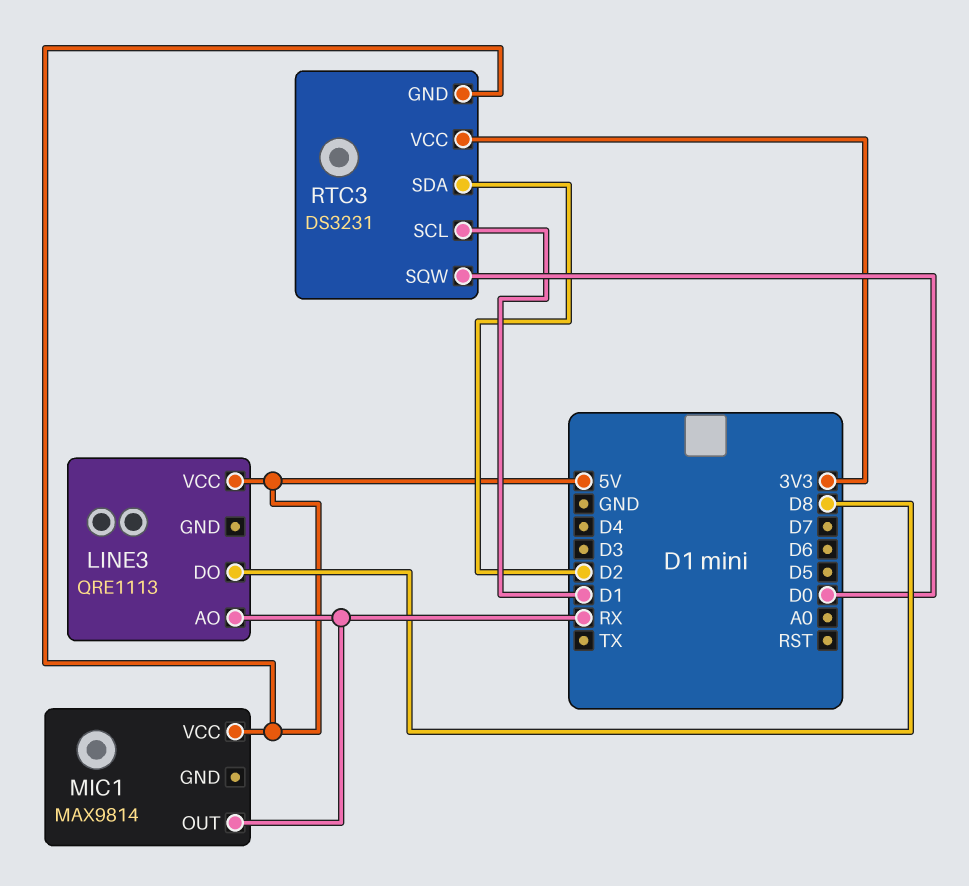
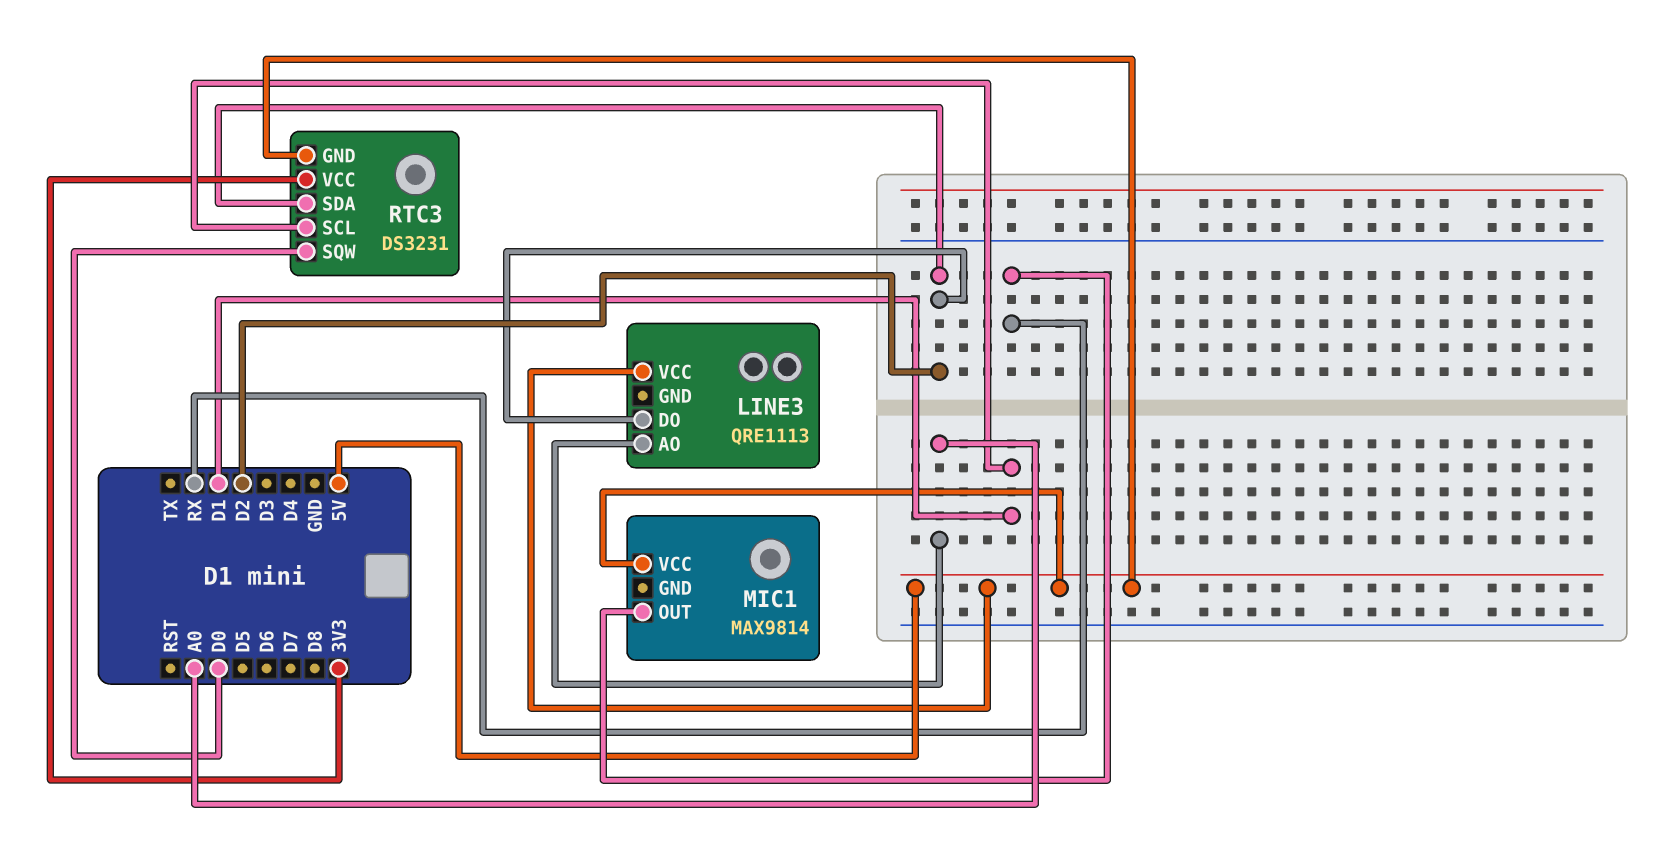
LINE3 pin AO: RX -> A0
LINE3 pin DO: D8 -> D2

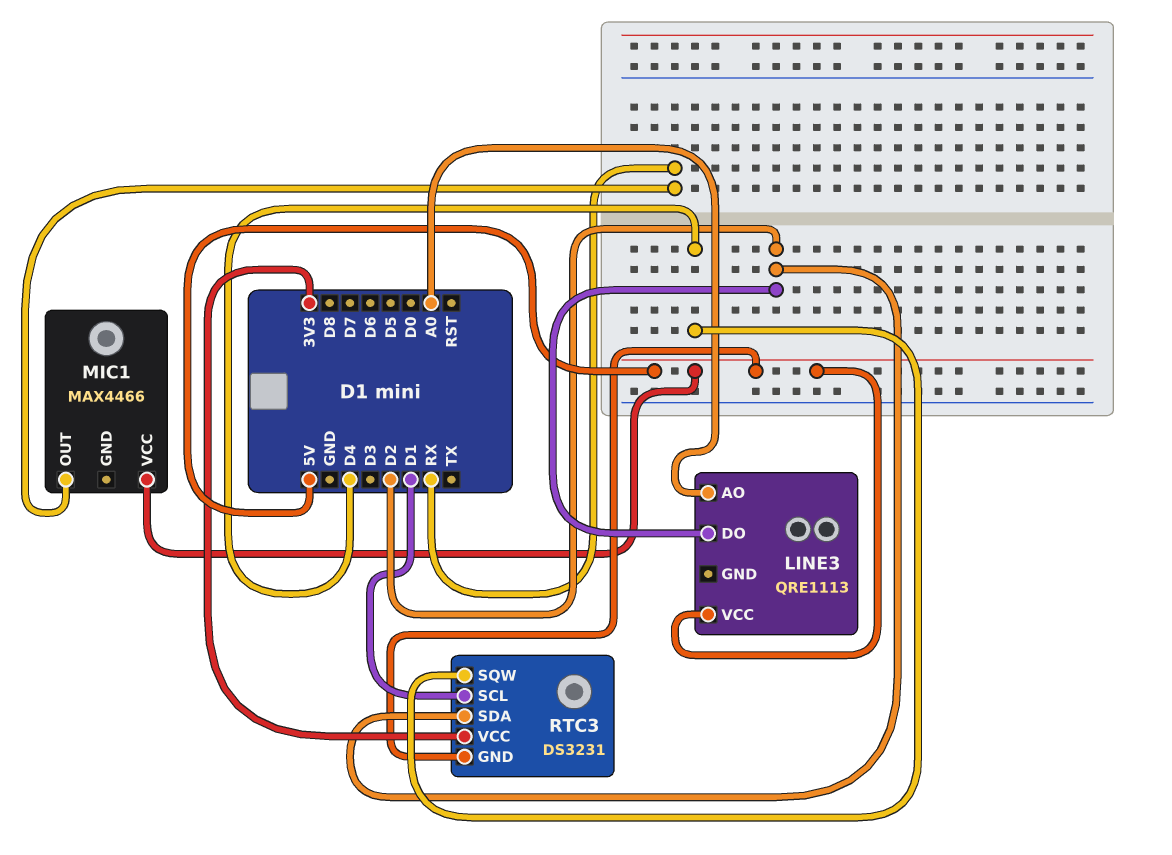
MIC1: MAX9814 -> MAX4466
RTC3 pin SQW: D0 -> D4

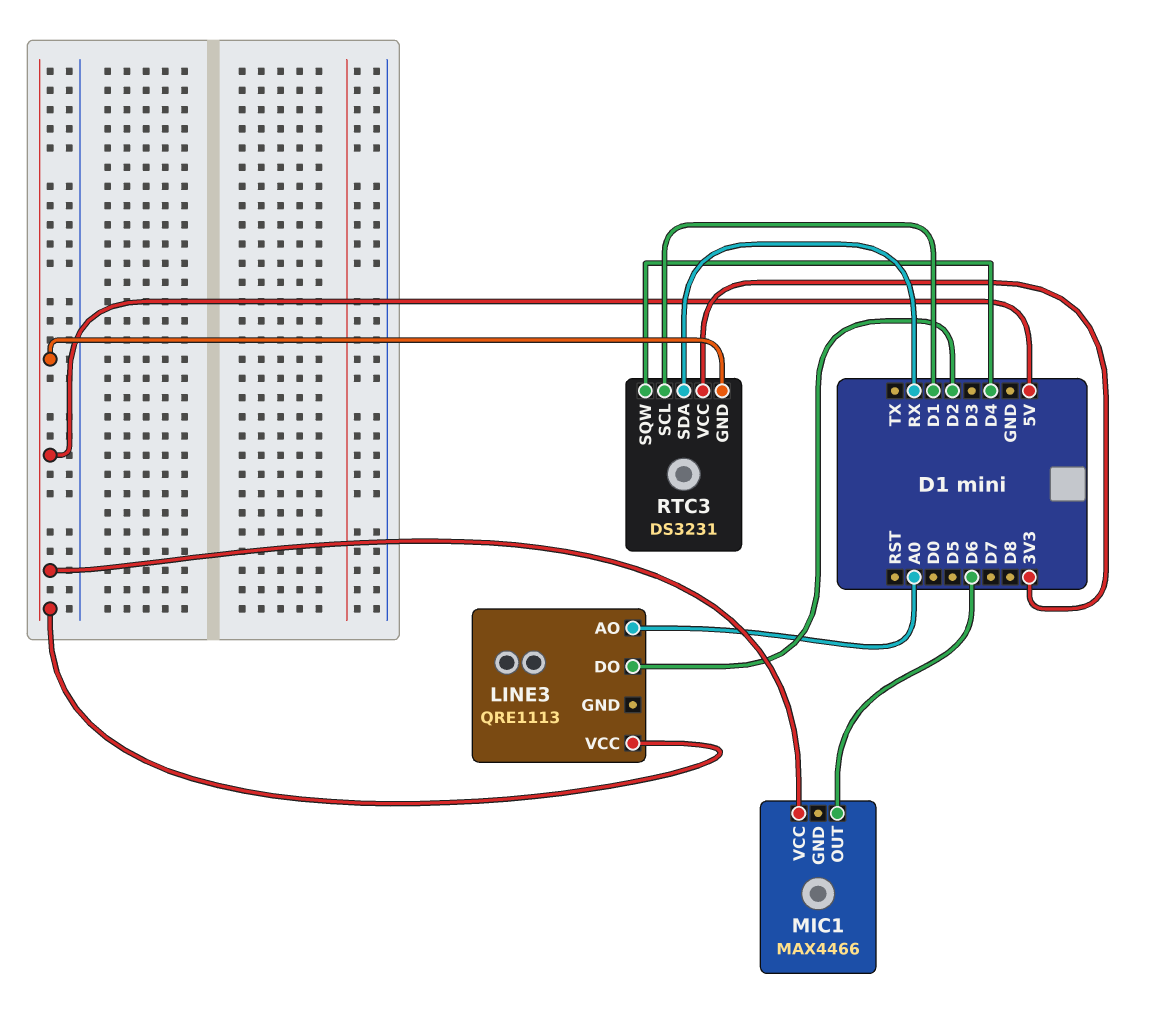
MIC1 pin OUT: RX -> D6
RTC3 pin SDA: D2 -> RX

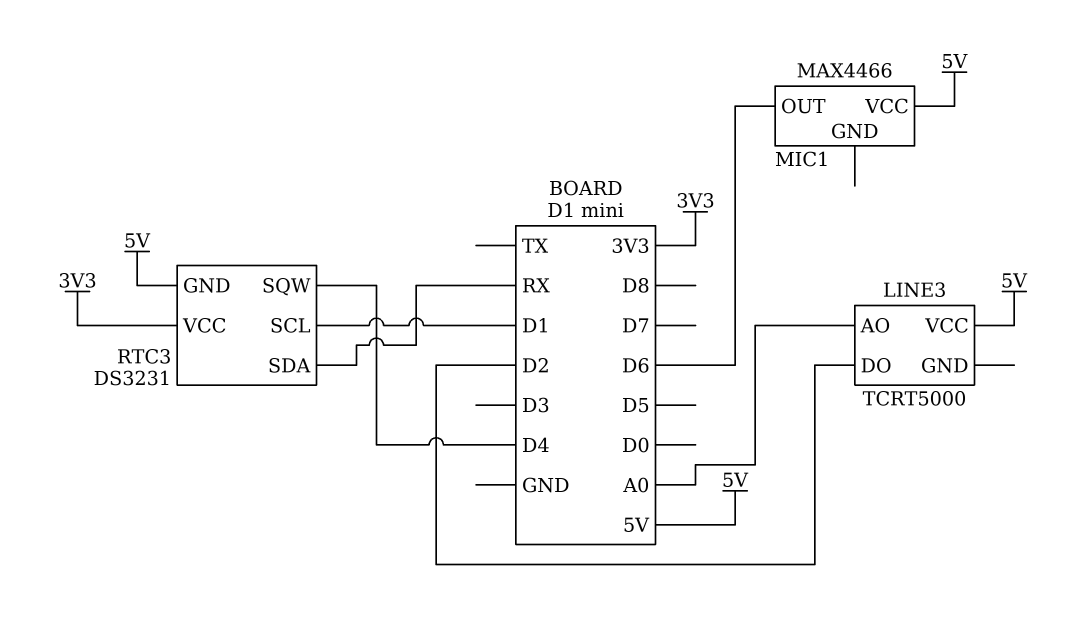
LINE3: QRE1113 -> TCRT5000

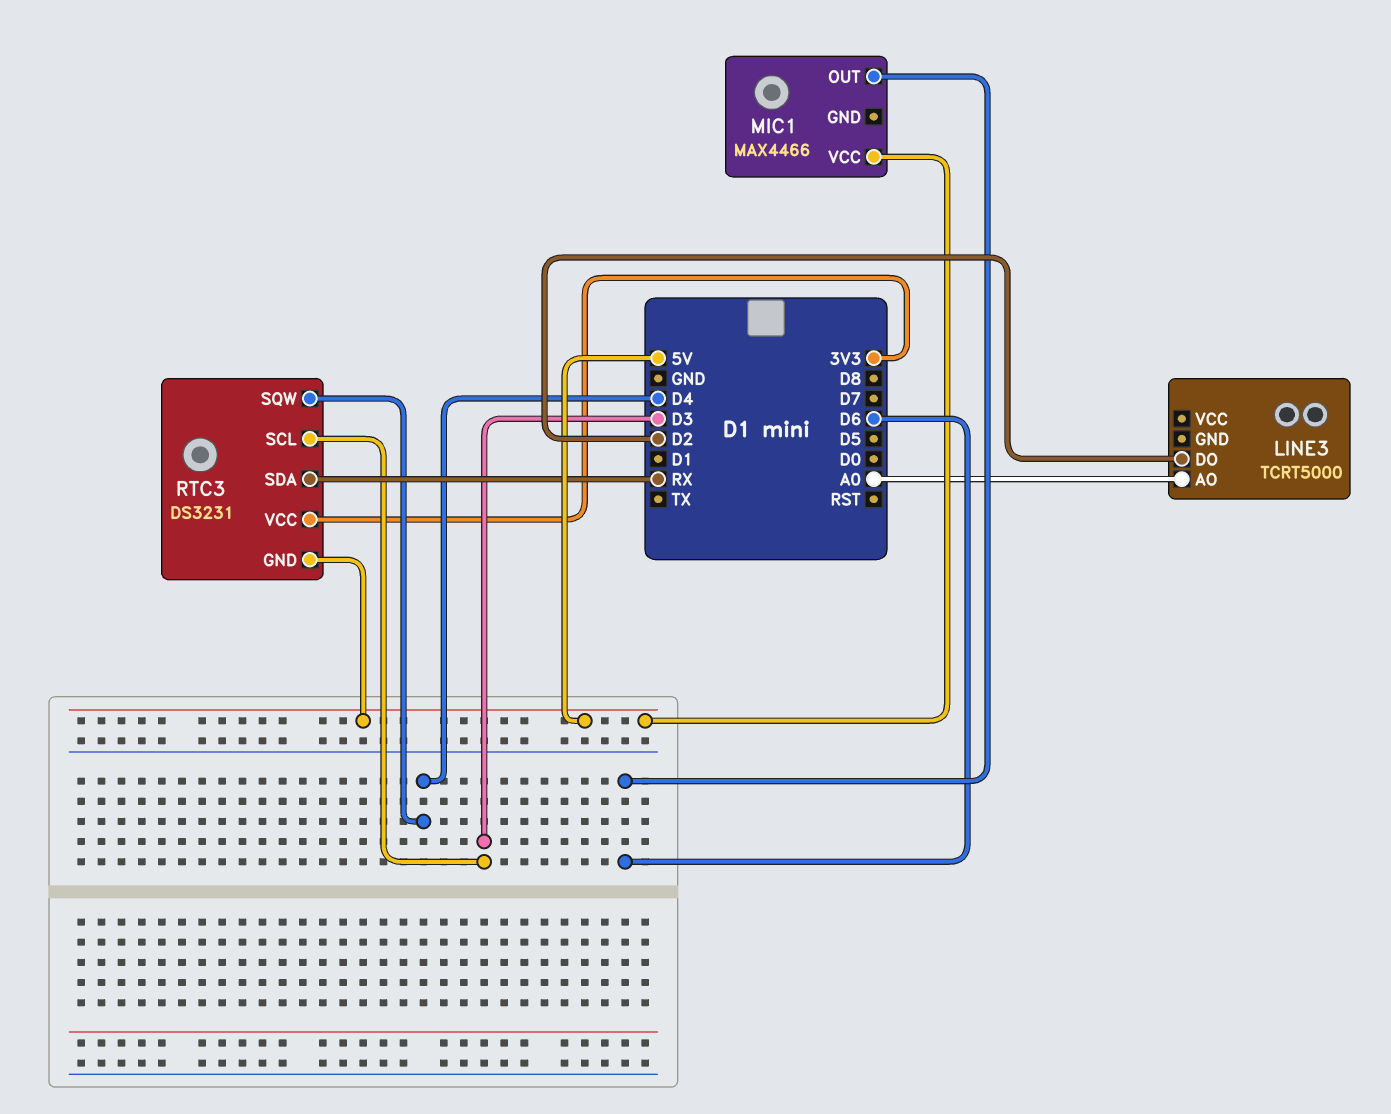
LINE3 pin VCC: 5V -> none
RTC3 pin SCL: D1 -> D3

